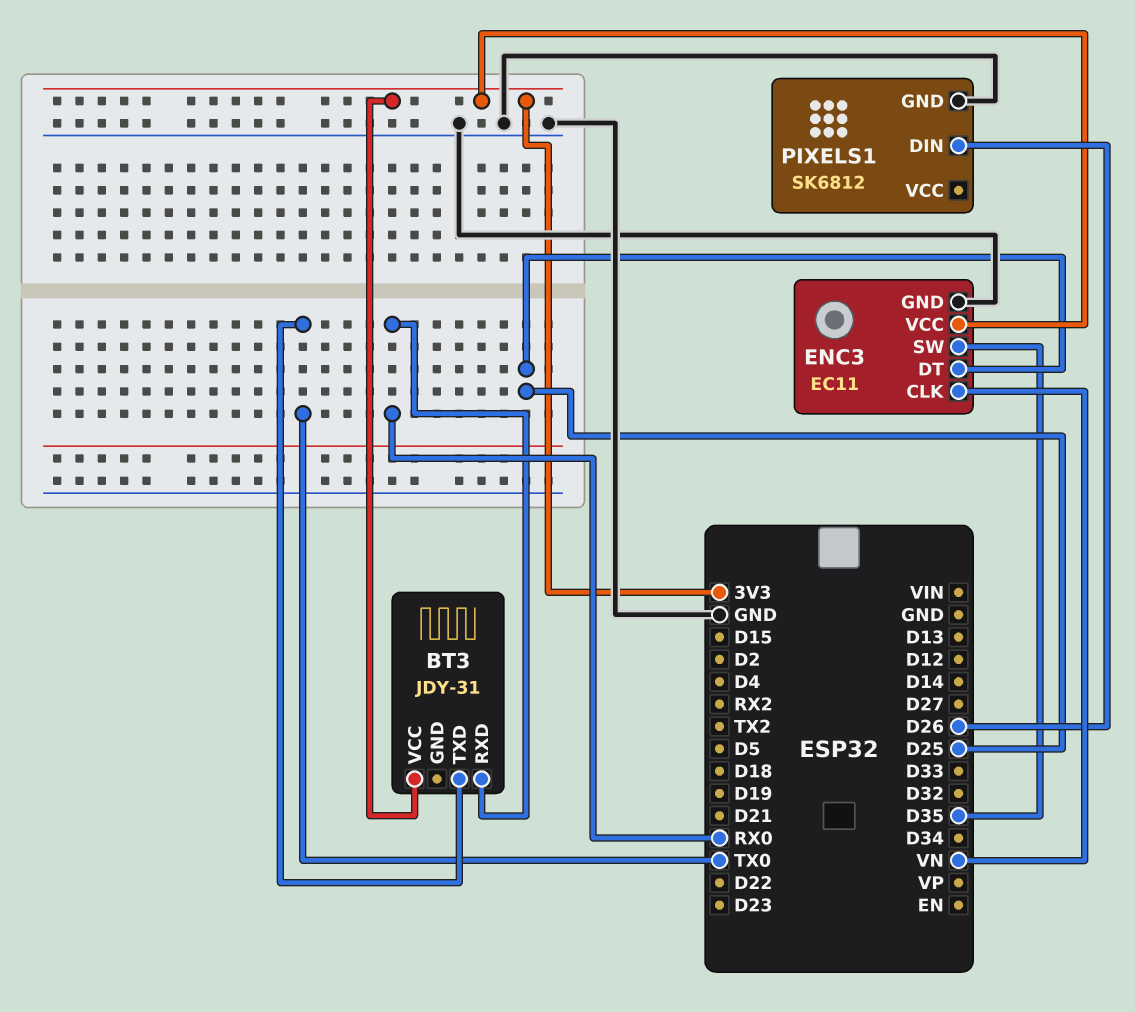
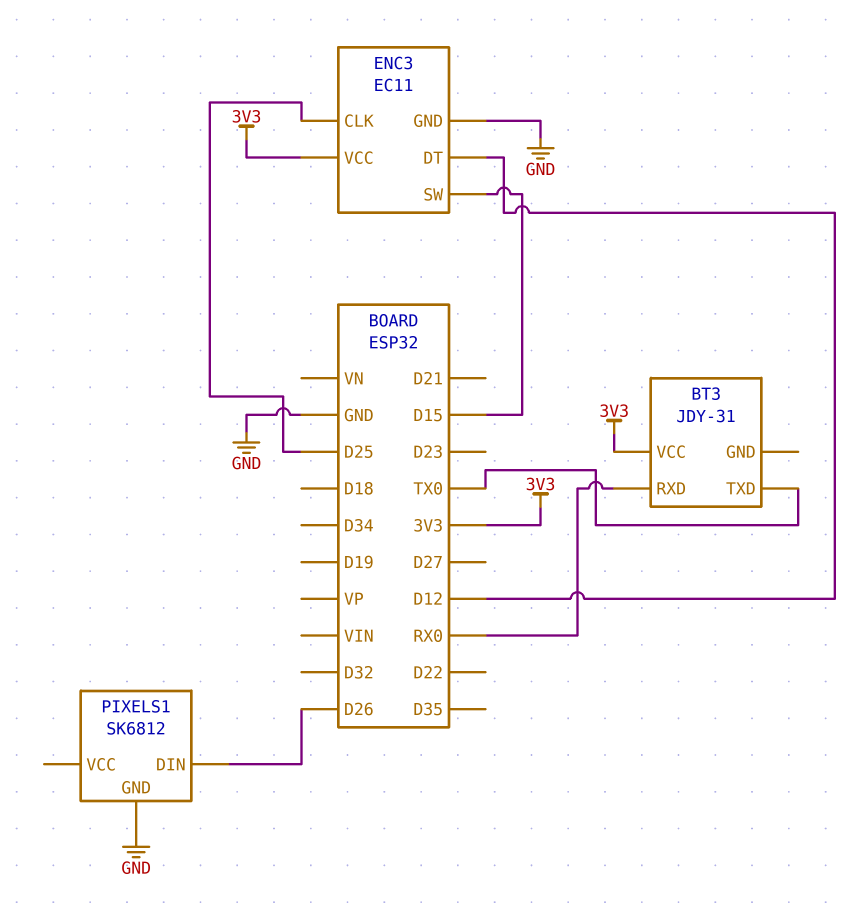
ENC3 pin CLK: VN -> D25
ENC3 pin DT: D25 -> D12
ENC3 pin SW: D35 -> D15

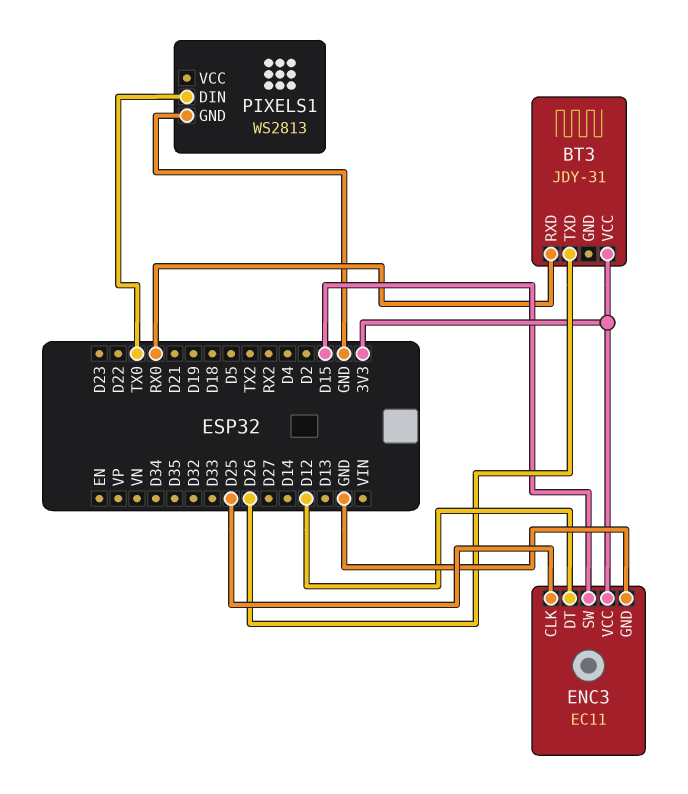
BT3 pin TXD: TX0 -> D26
PIXELS1: SK6812 -> WS2813
PIXELS1 pin DIN: D26 -> TX0

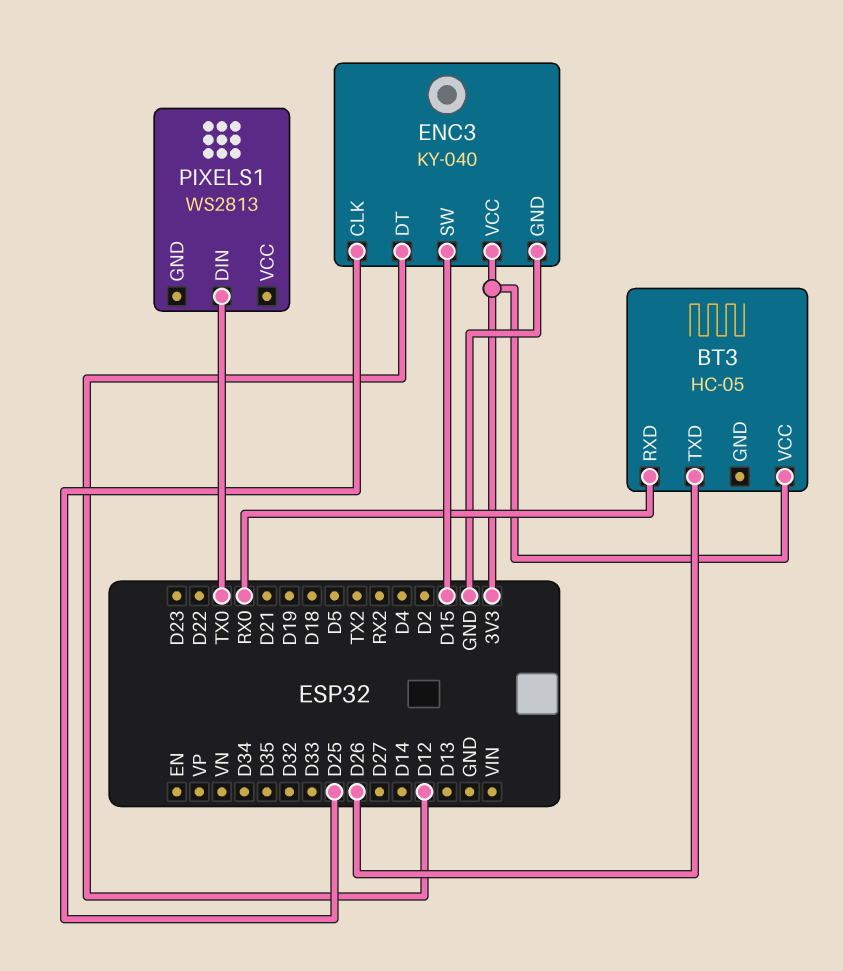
BT3: JDY-31 -> HC-05
ENC3: EC11 -> KY-040
PIXELS1 pin GND: GND -> none

